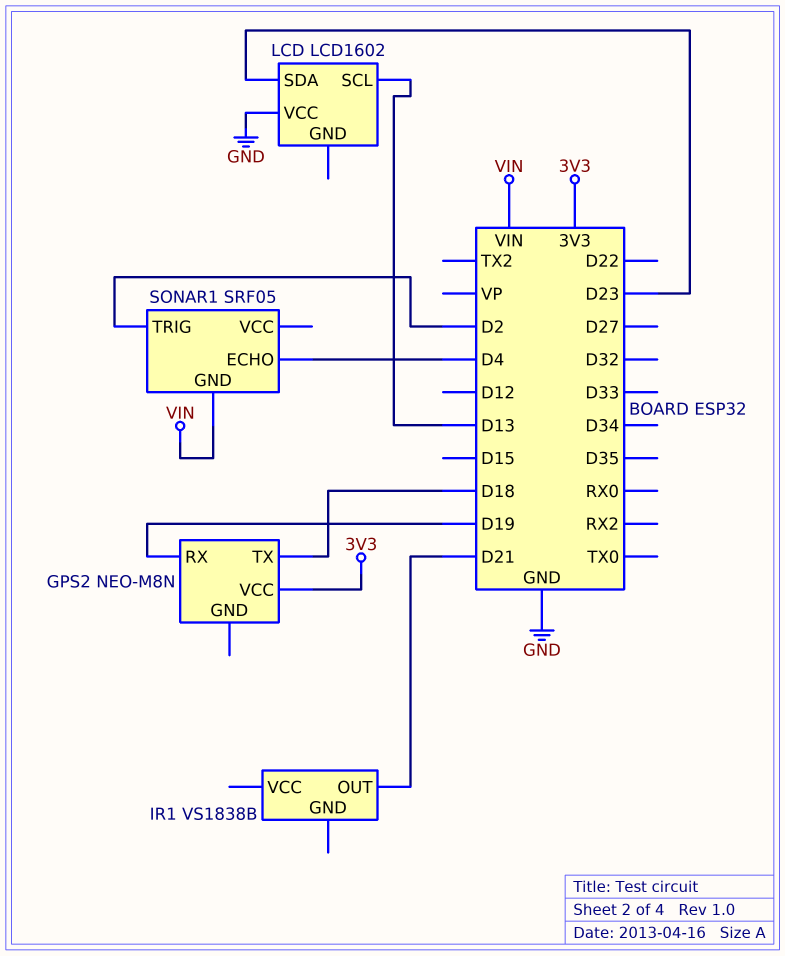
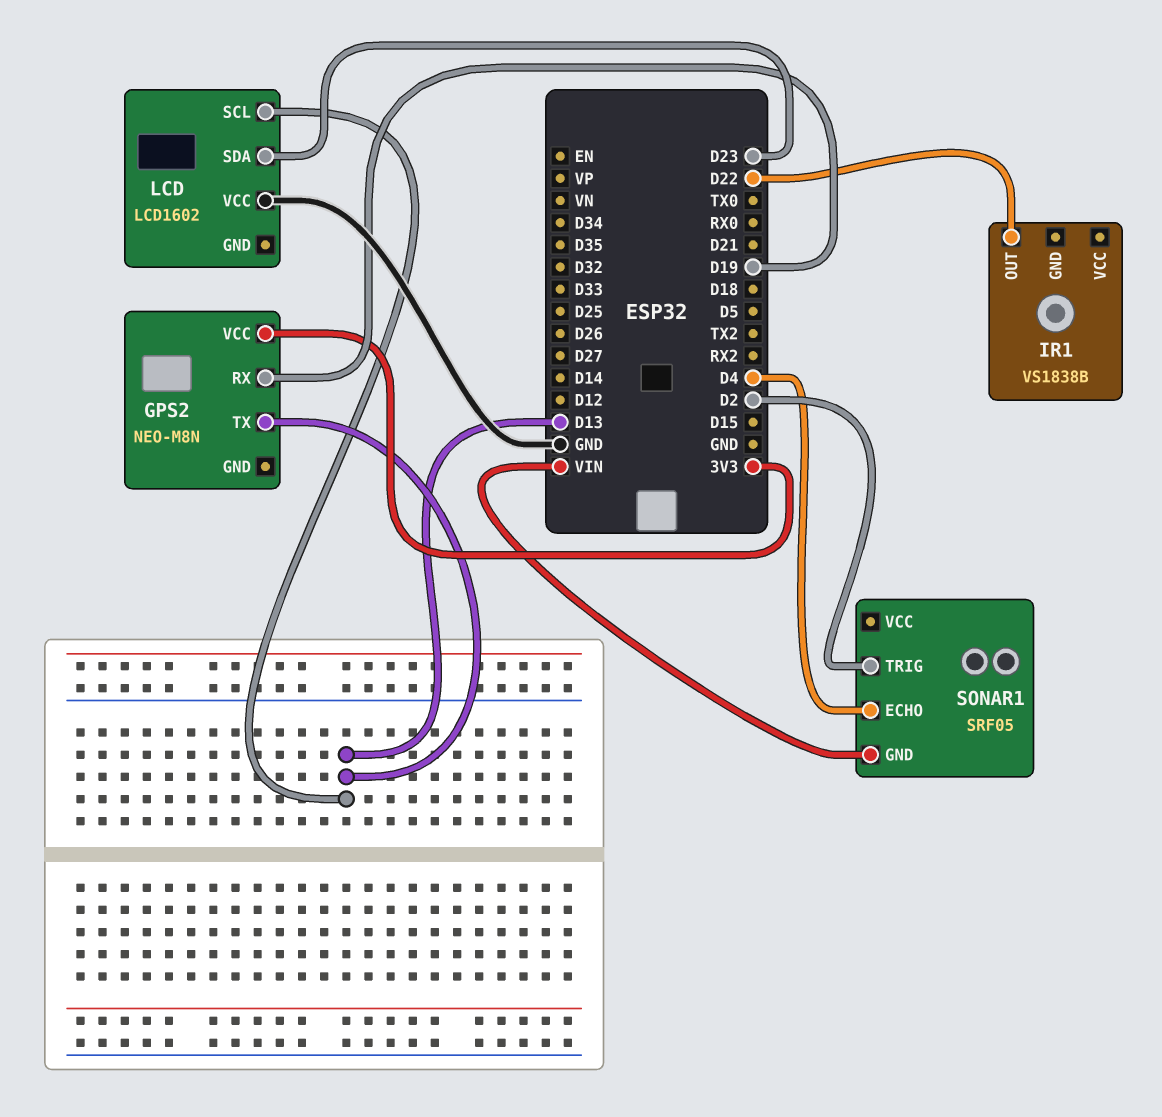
GPS2 pin TX: D18 -> D13
IR1 pin OUT: D21 -> D22

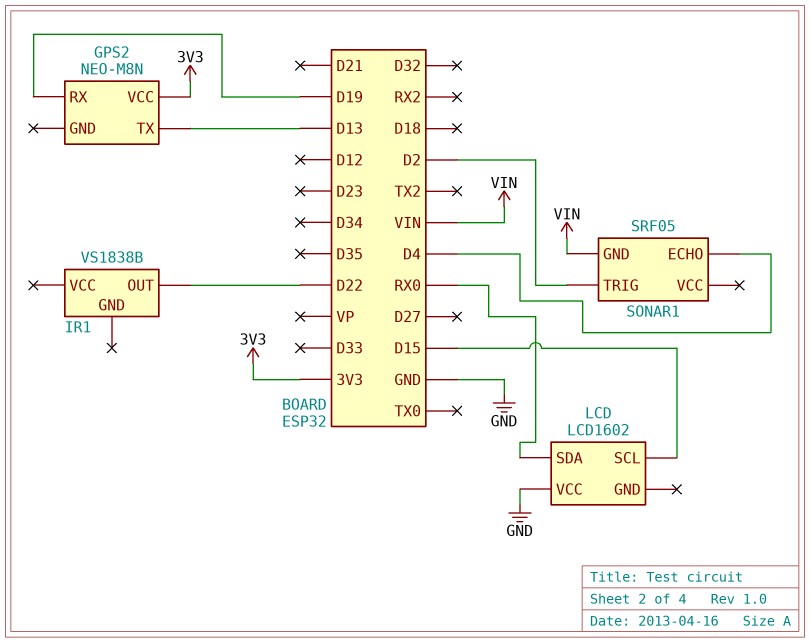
LCD pin SCL: D13 -> D15
LCD pin SDA: D23 -> RX0

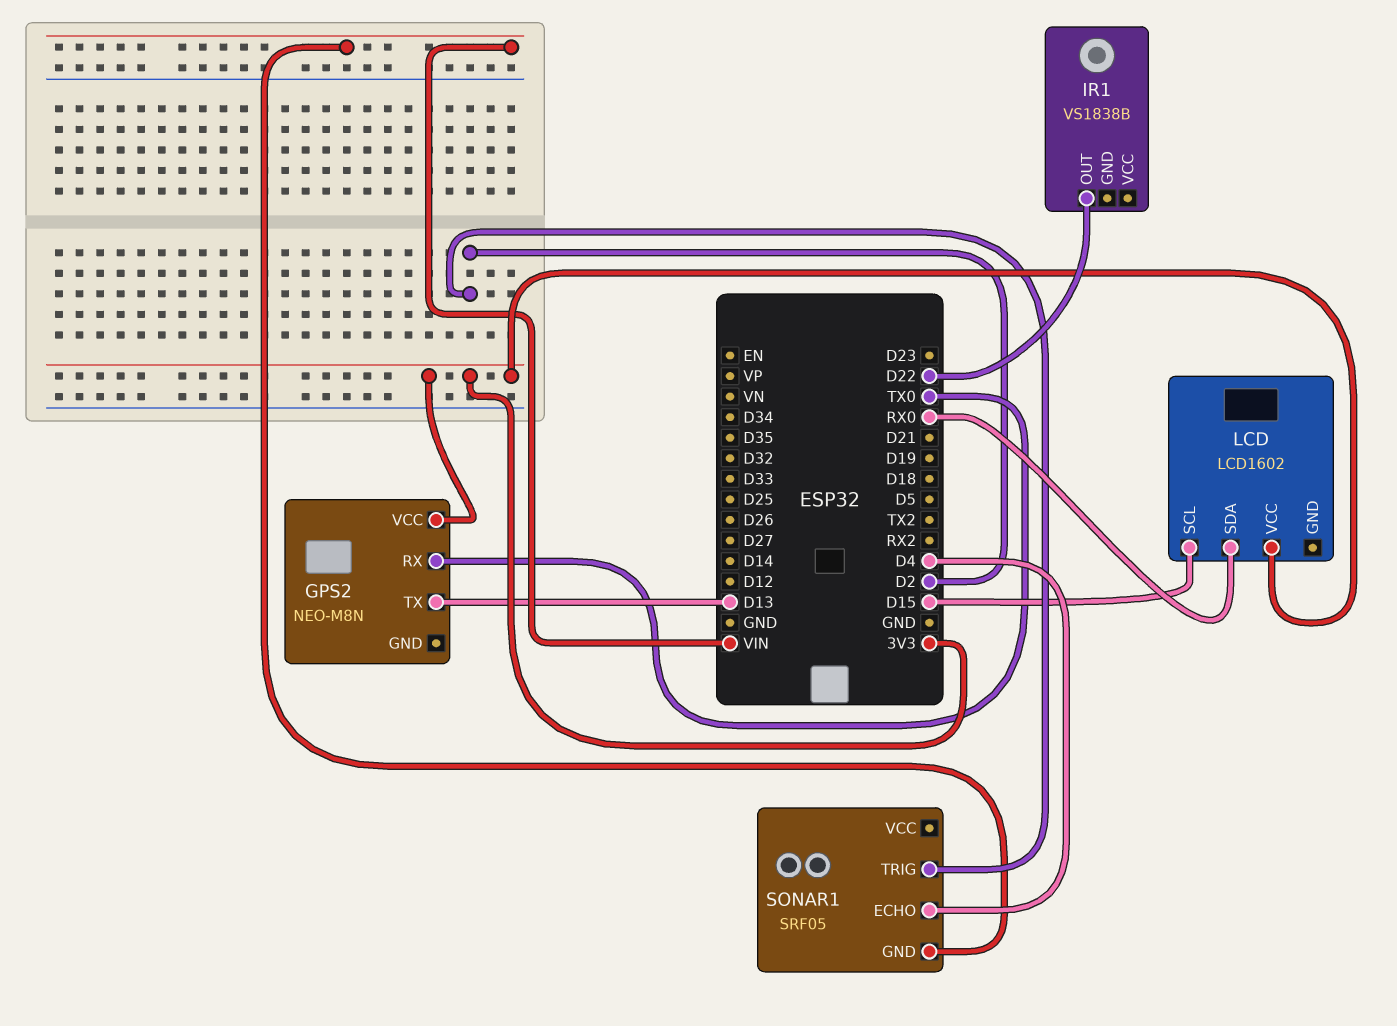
GPS2 pin RX: D19 -> TX0
LCD pin VCC: GND -> 3V3

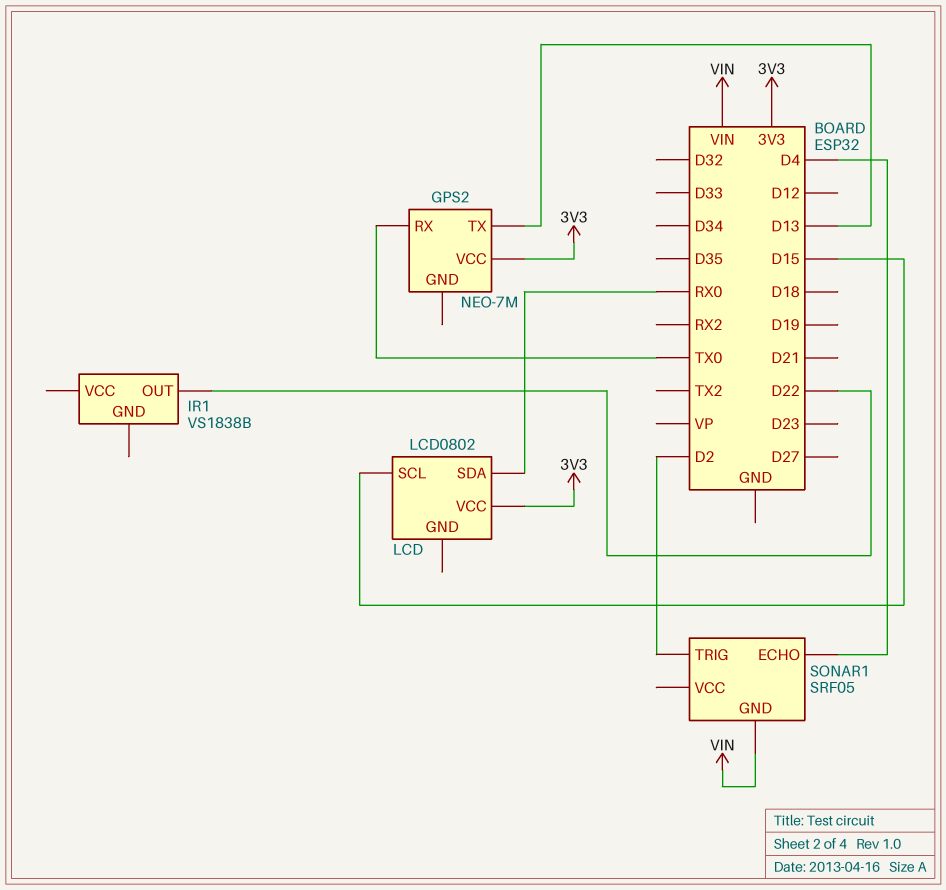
GPS2: NEO-M8N -> NEO-7M
LCD: LCD1602 -> LCD0802

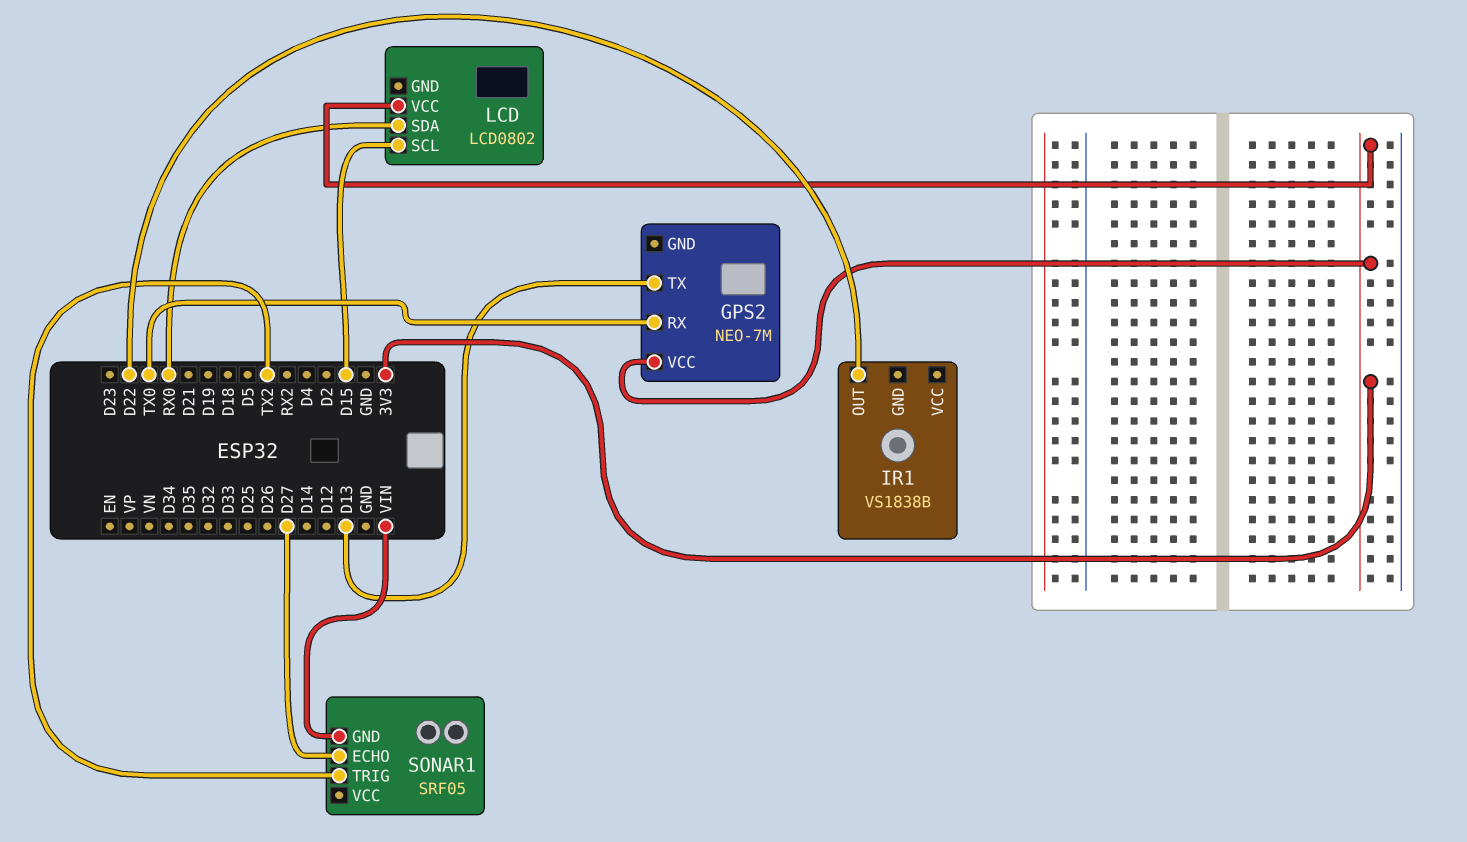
SONAR1 pin ECHO: D4 -> D27
SONAR1 pin TRIG: D2 -> TX2

